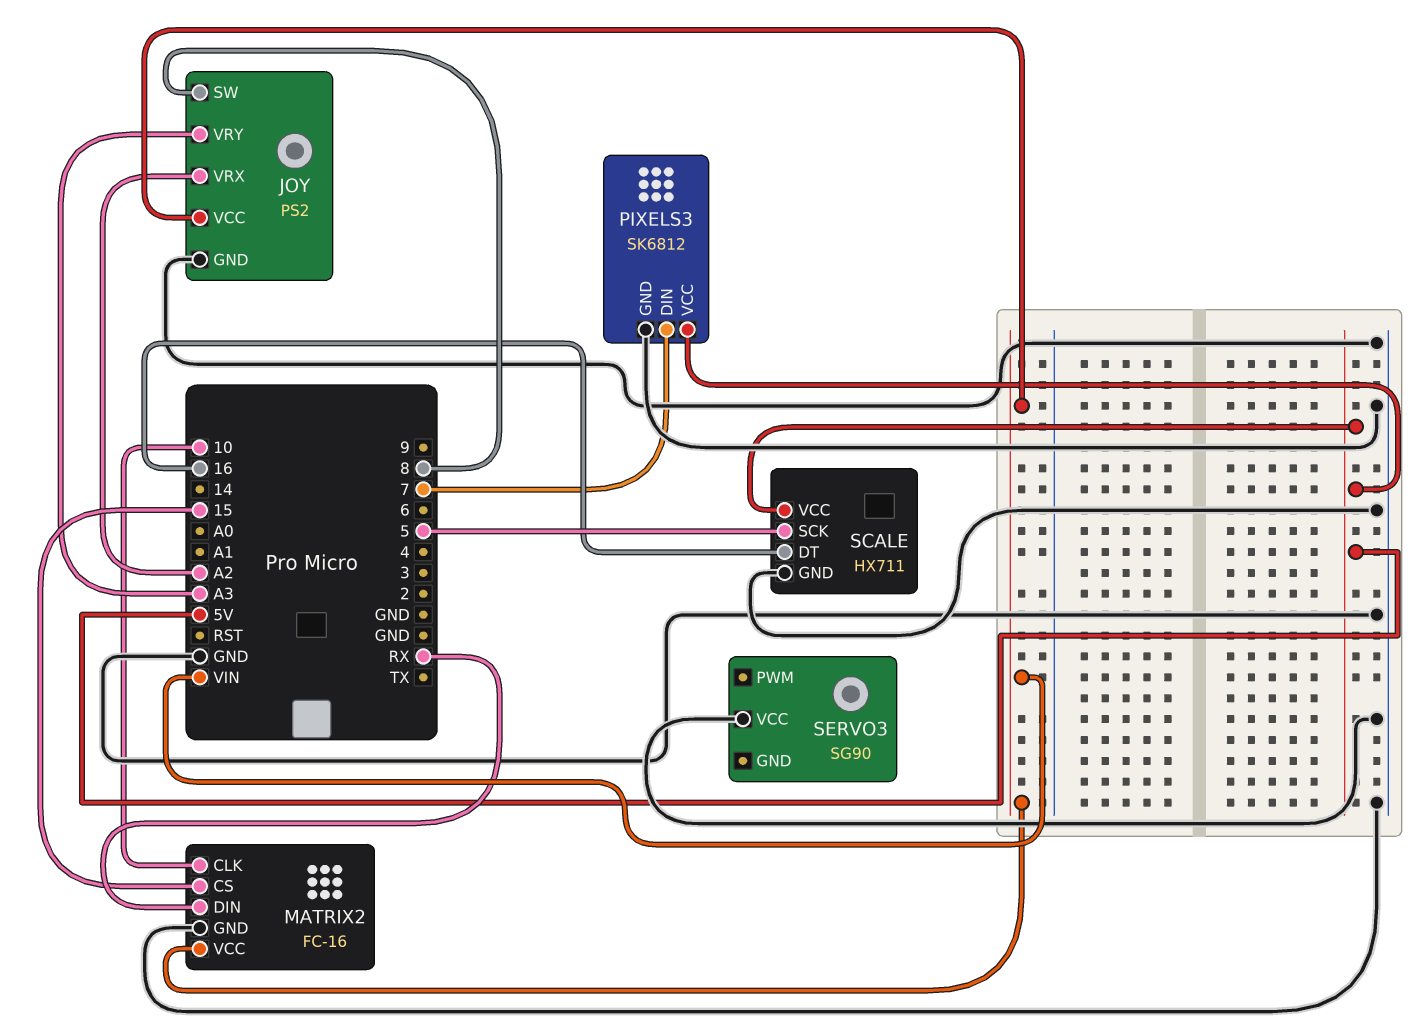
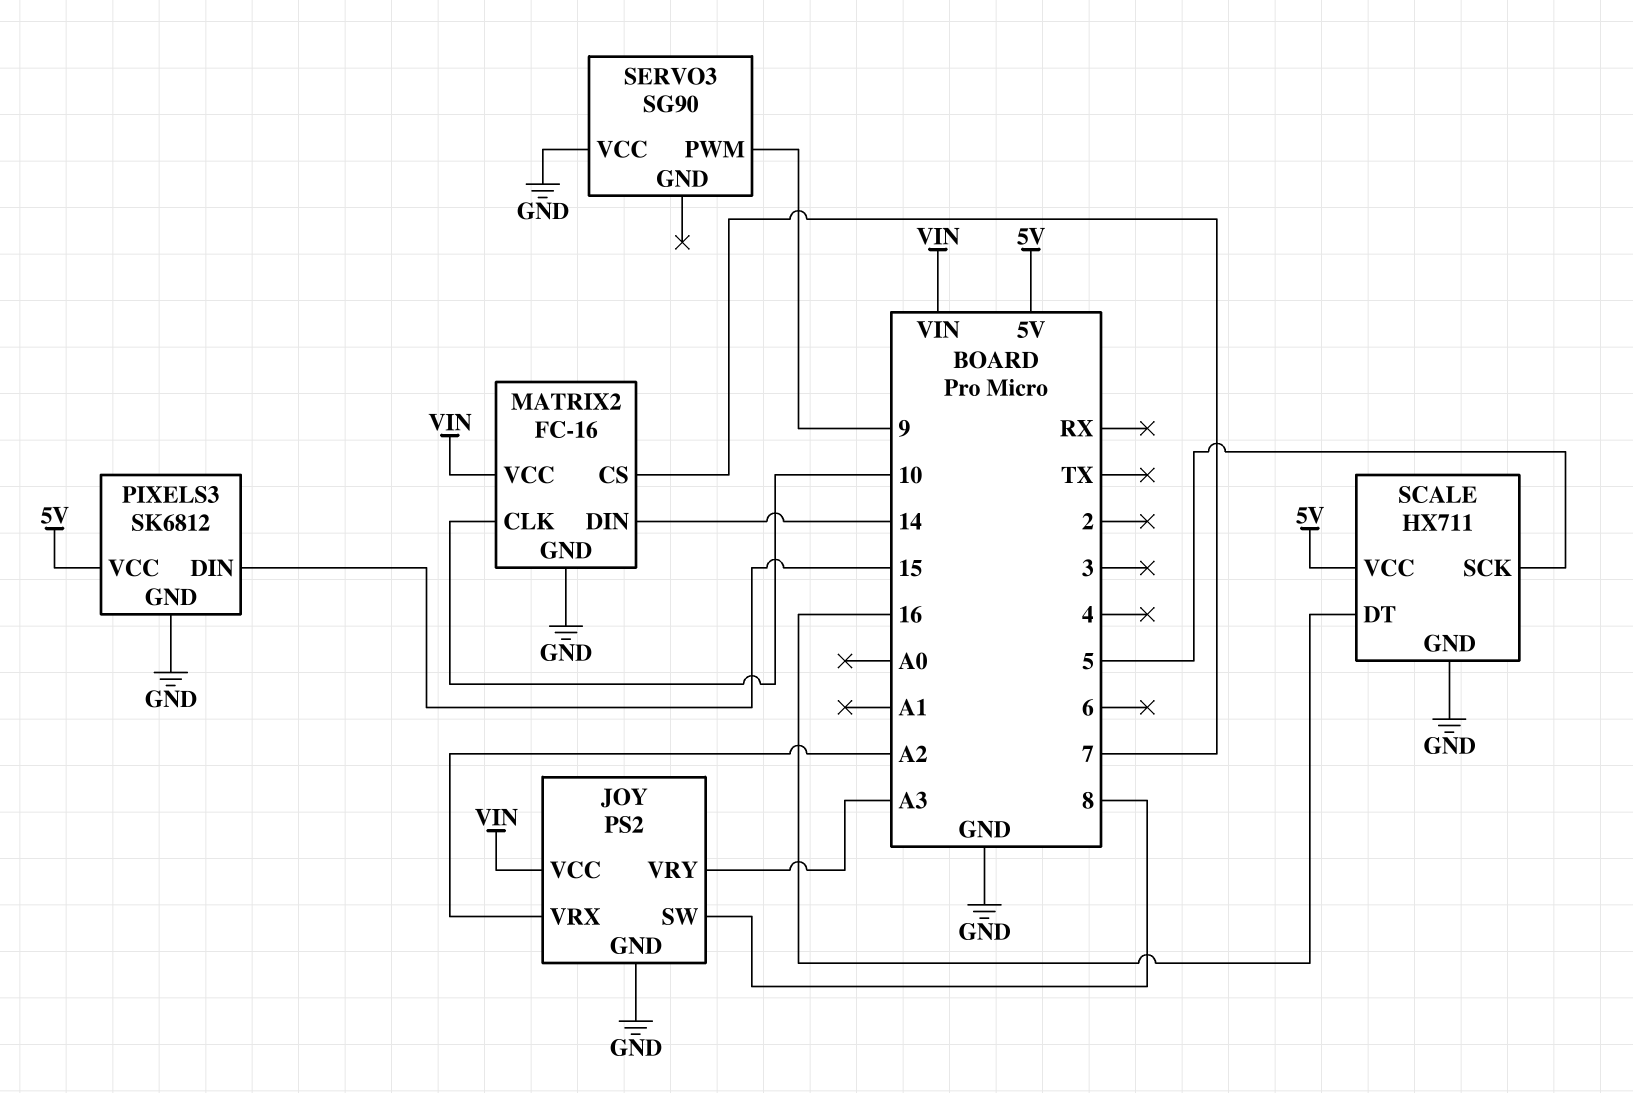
MATRIX2 pin CS: 15 -> 7
MATRIX2 pin DIN: RX -> 14
PIXELS3 pin DIN: 7 -> 15
SERVO3 pin PWM: none -> 9

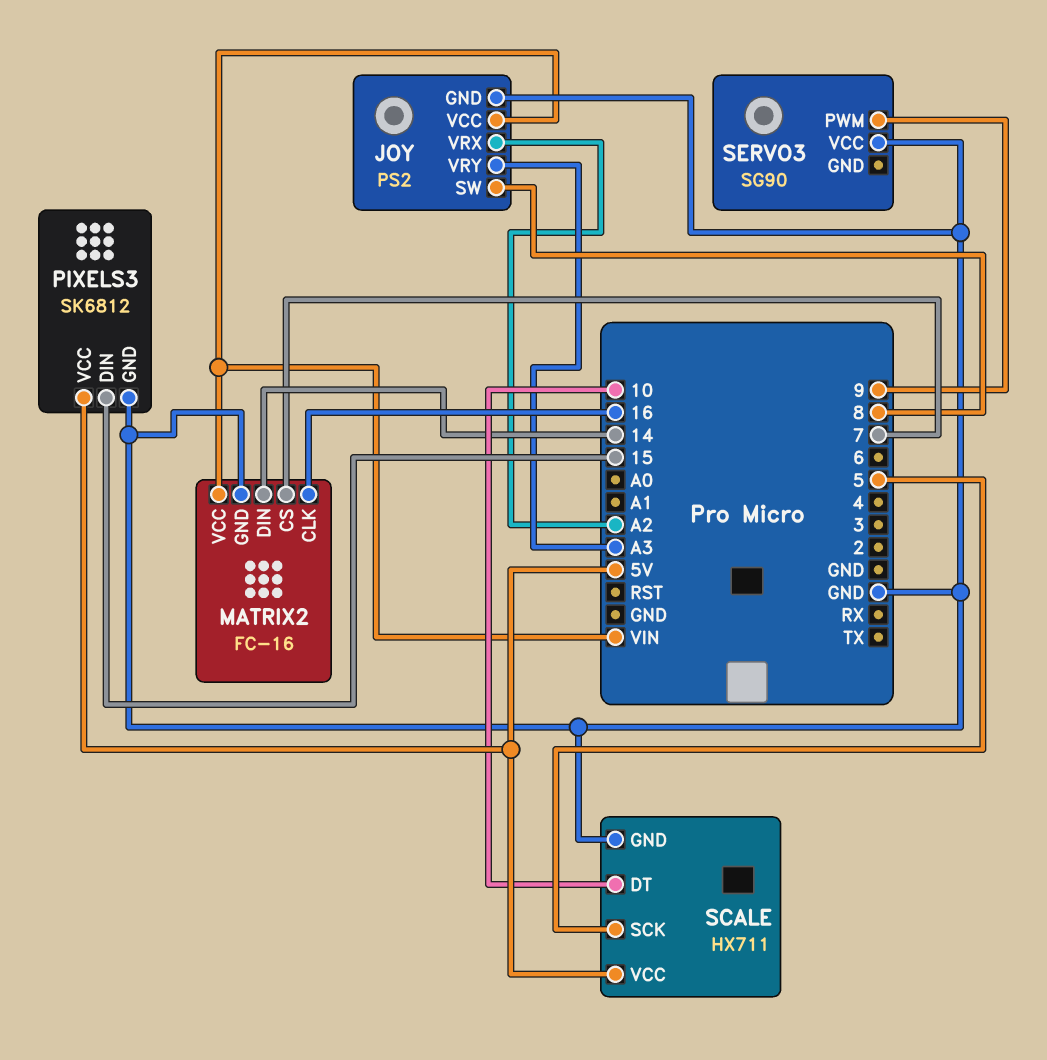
MATRIX2 pin CLK: 10 -> 16
SCALE pin DT: 16 -> 10

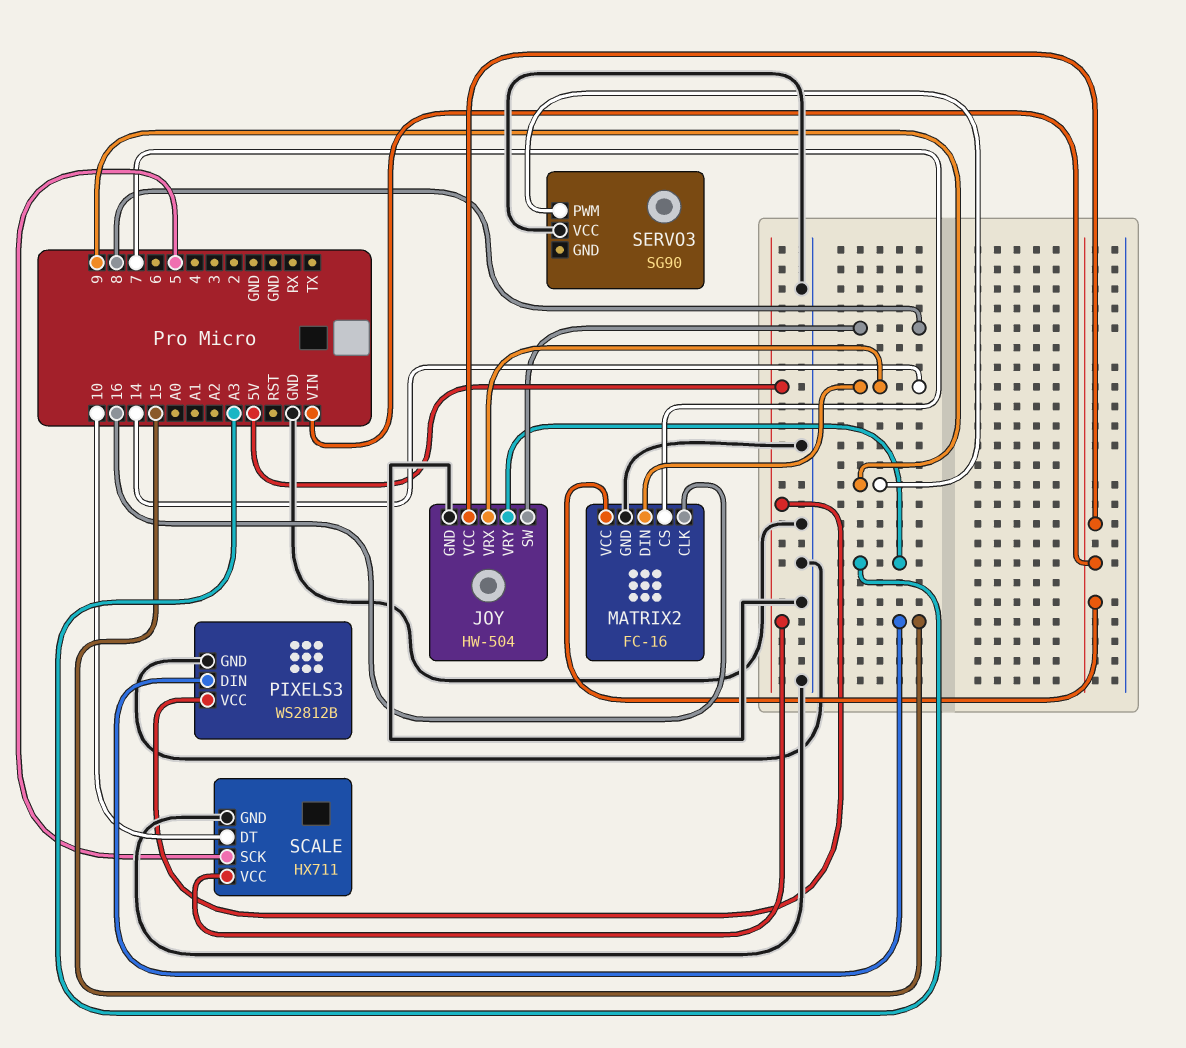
JOY: PS2 -> HW-504
JOY pin VRX: A2 -> 14
PIXELS3: SK6812 -> WS2812B

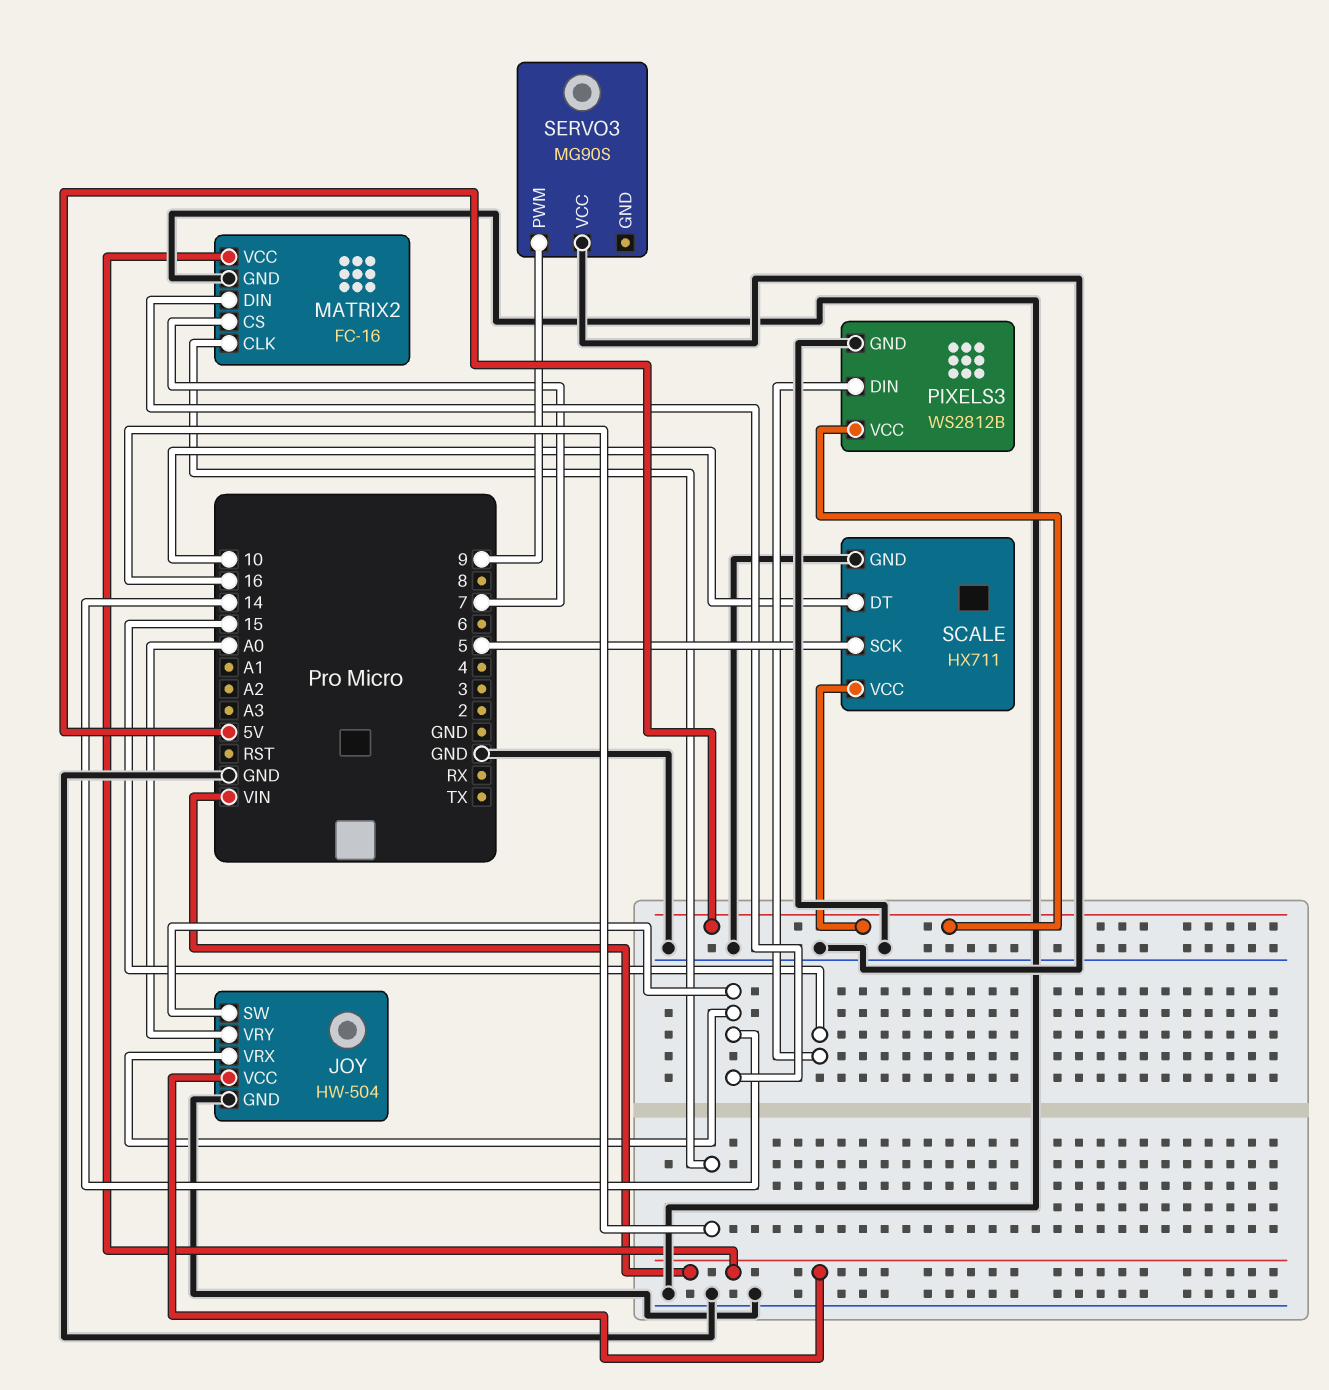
JOY pin SW: 8 -> 14
JOY pin VRY: A3 -> A0
SERVO3: SG90 -> MG90S

